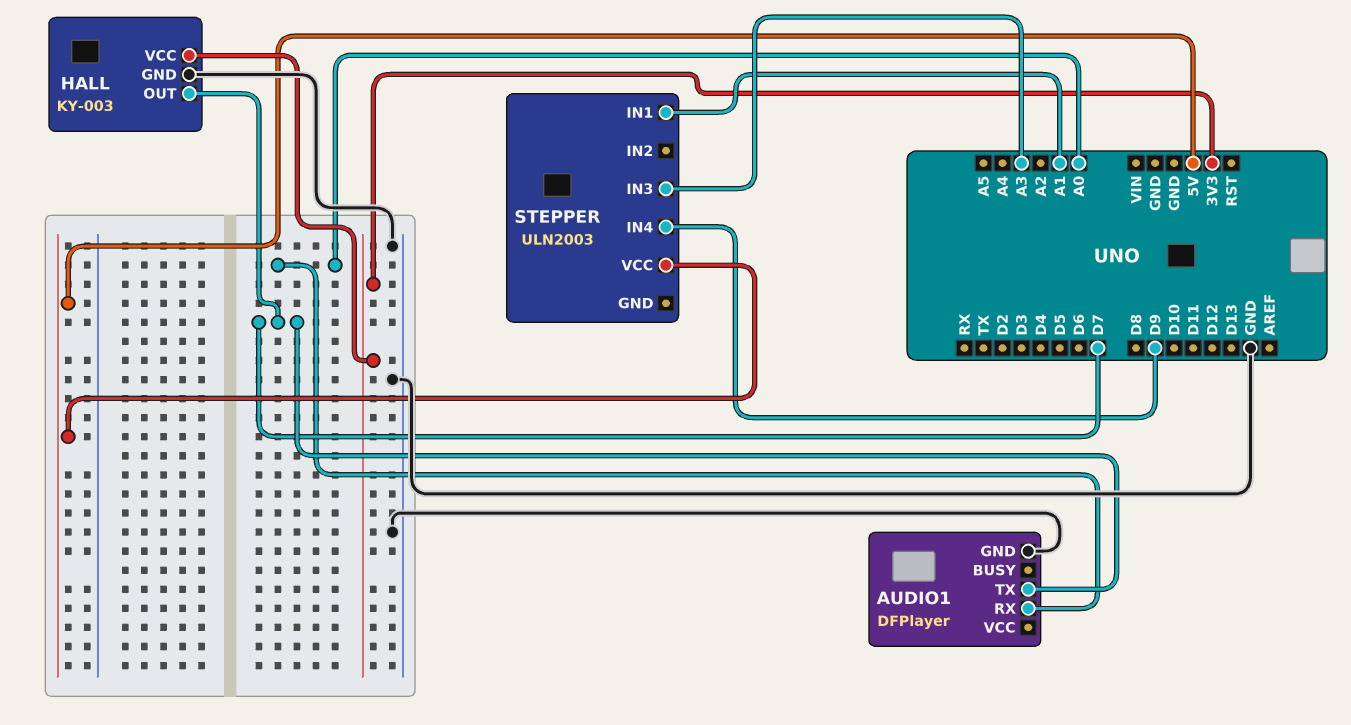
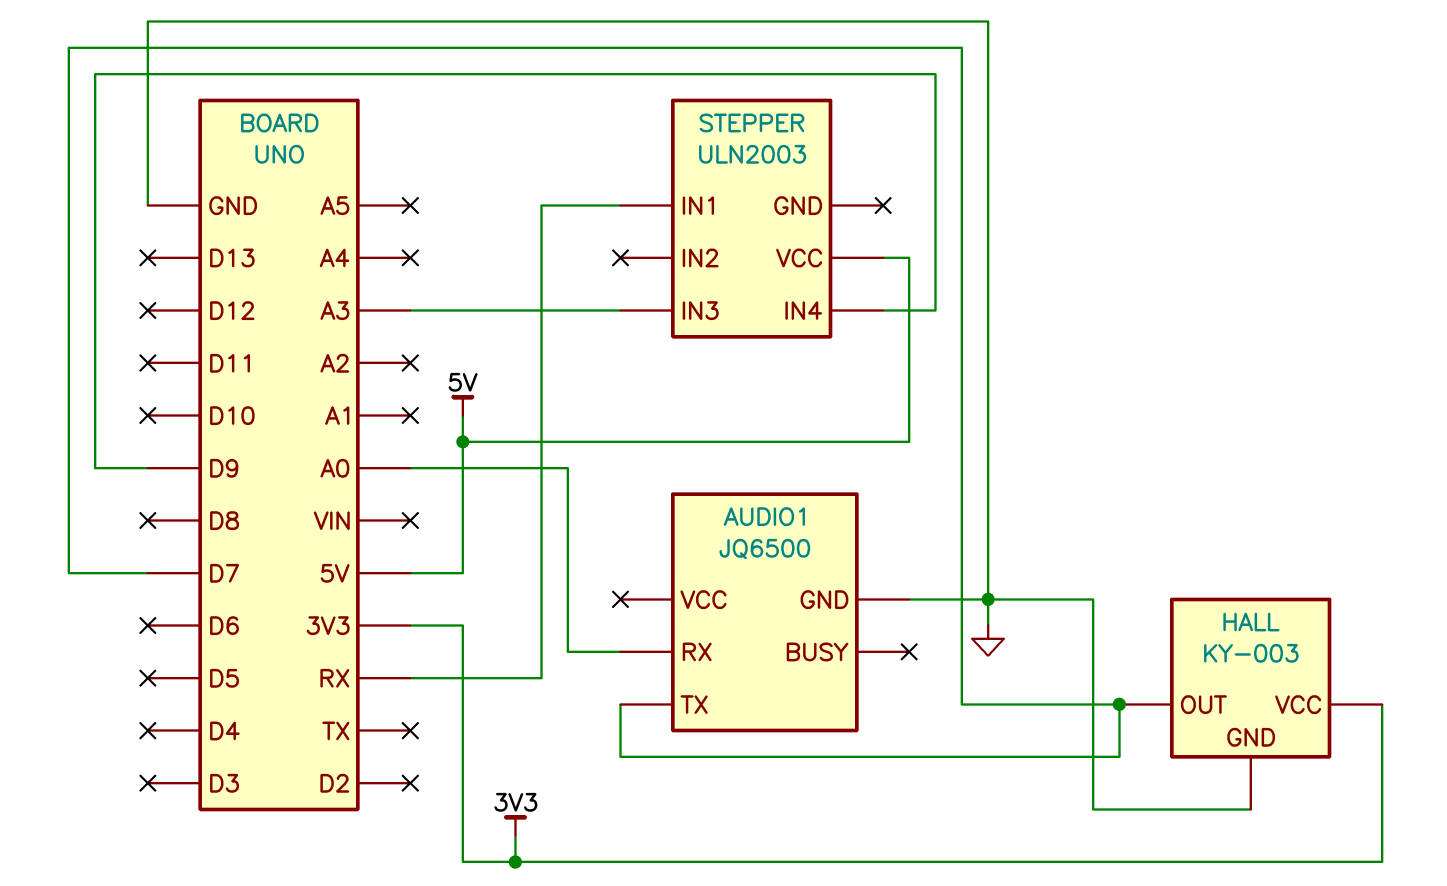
AUDIO1: DFPlayer -> JQ6500
STEPPER pin IN1: A1 -> RX

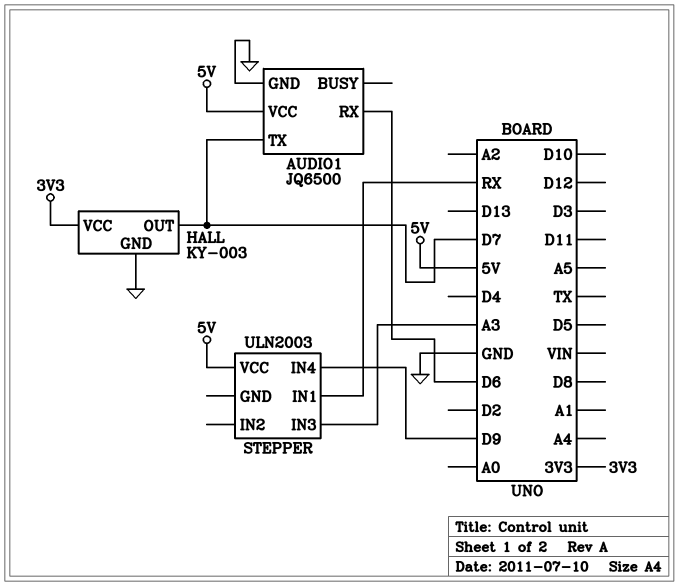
AUDIO1 pin RX: A0 -> D6
AUDIO1 pin VCC: none -> 5V

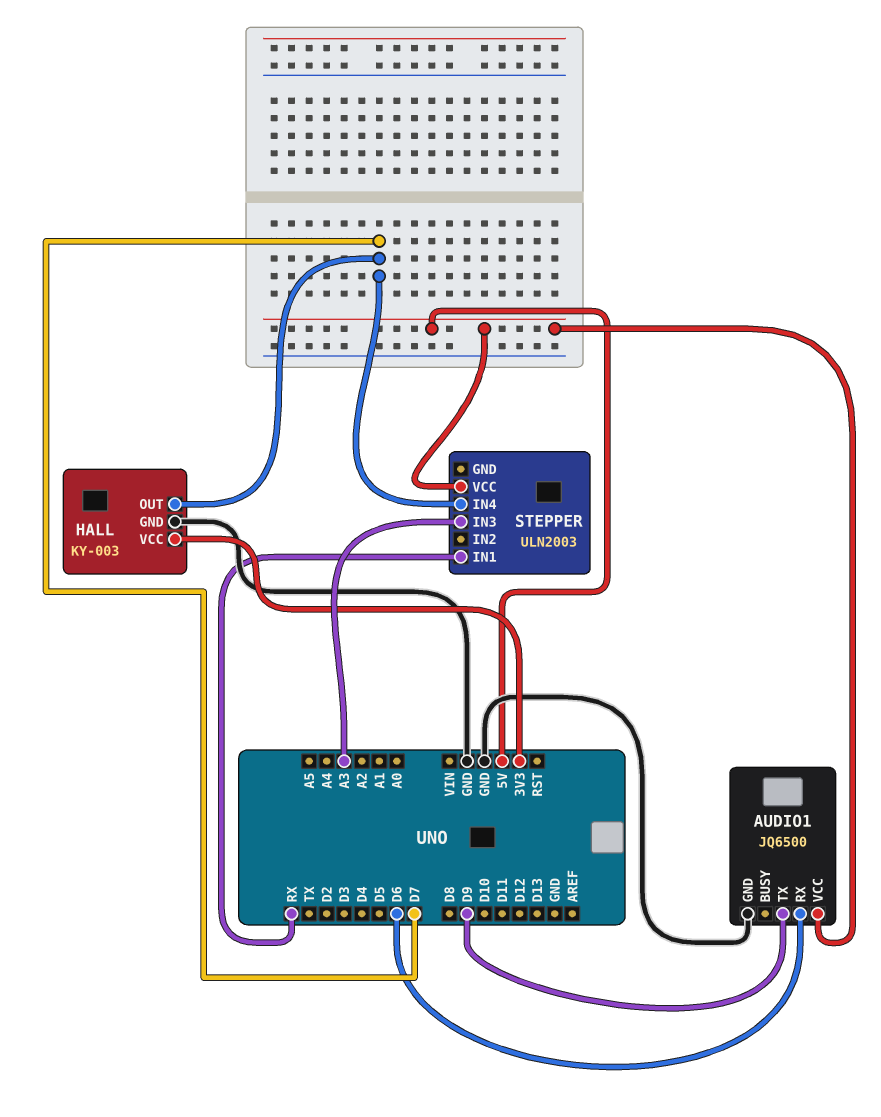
AUDIO1 pin TX: D7 -> D9
STEPPER pin IN4: D9 -> D7

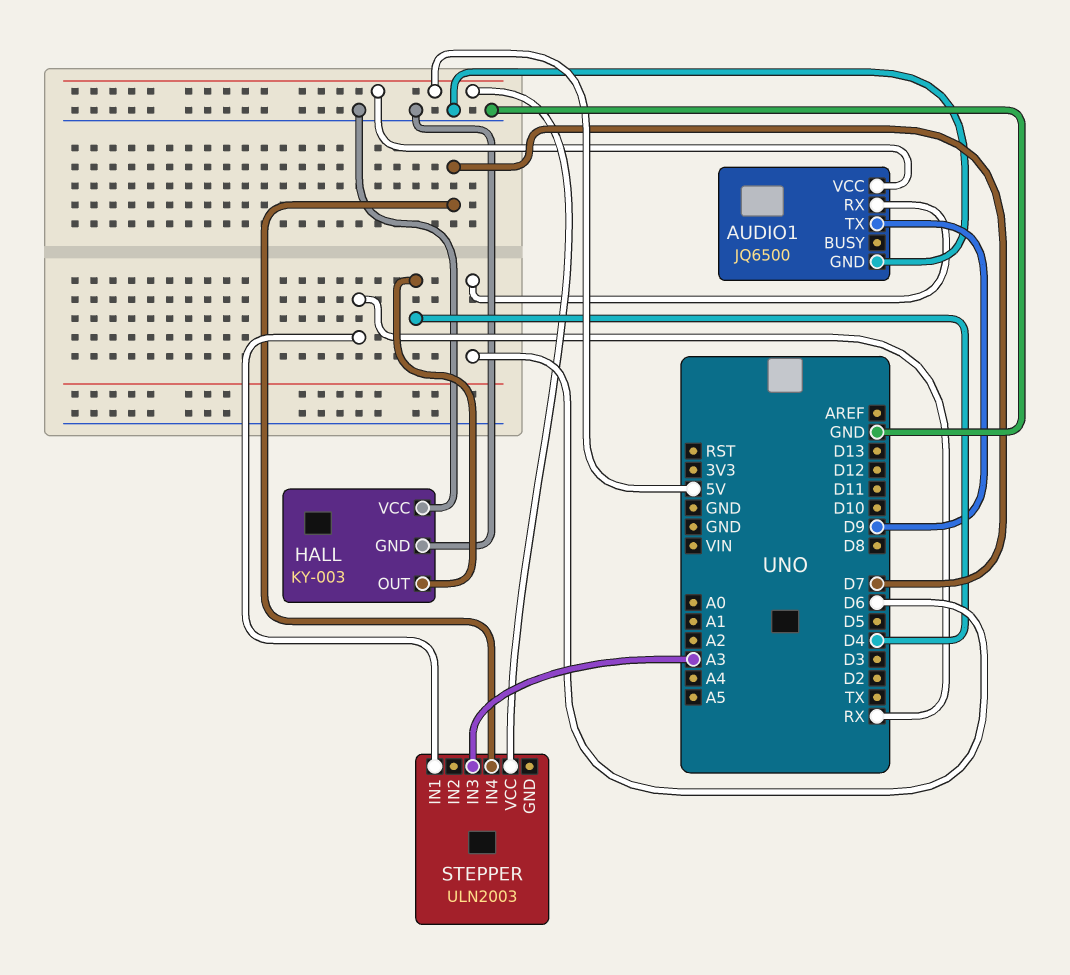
HALL pin OUT: D7 -> D4
HALL pin VCC: 3V3 -> GND

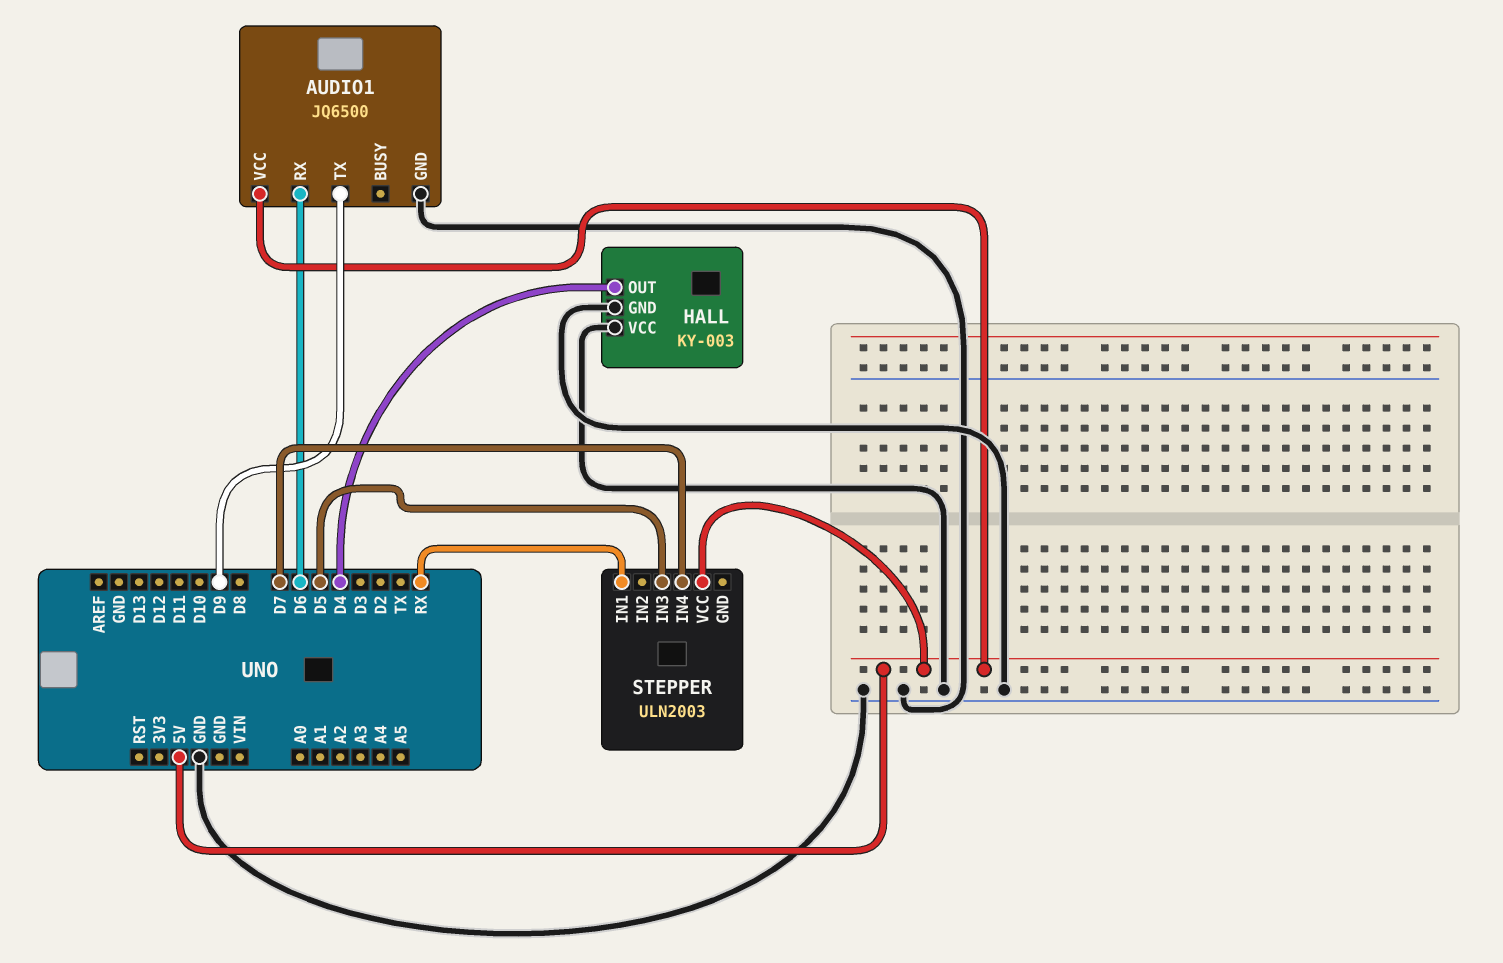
STEPPER pin IN3: A3 -> D5

